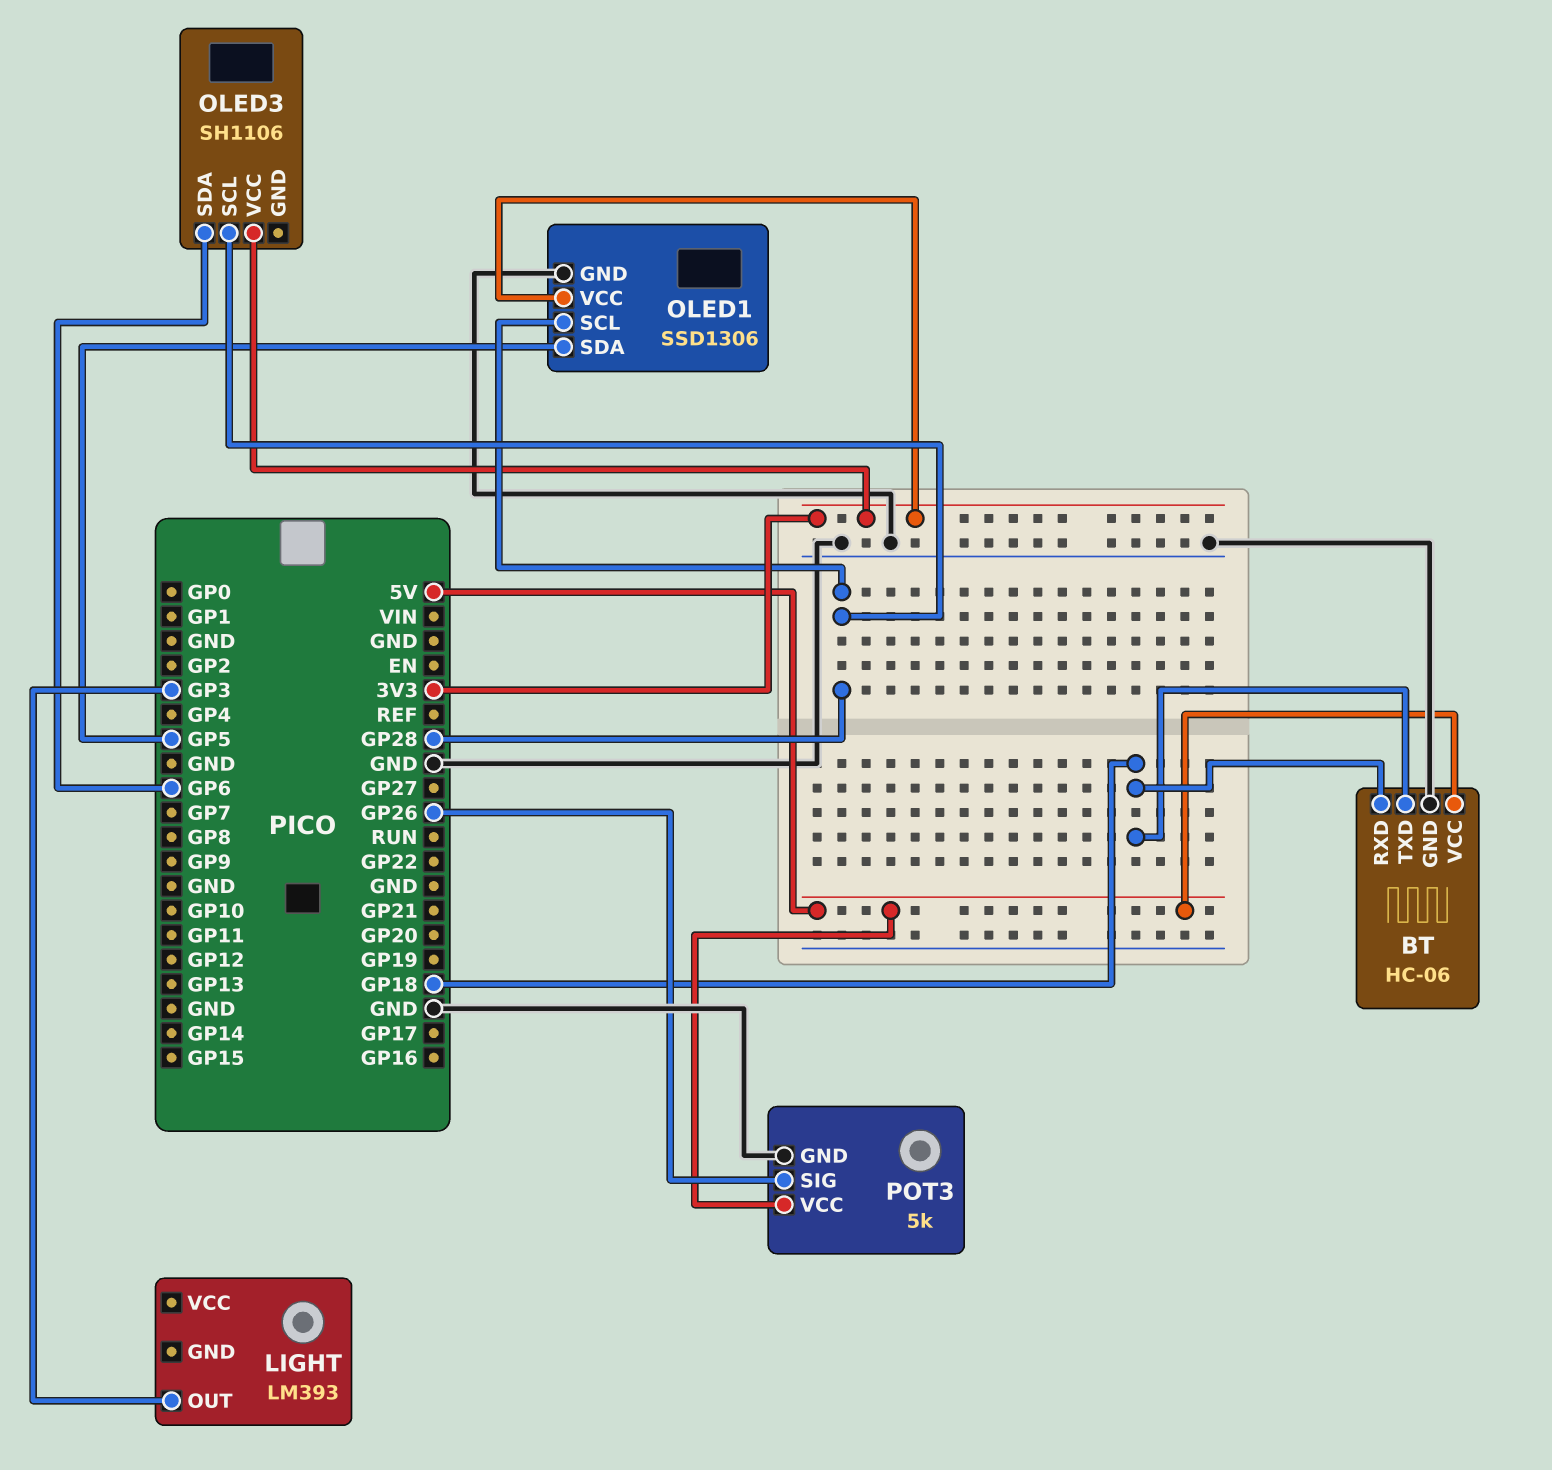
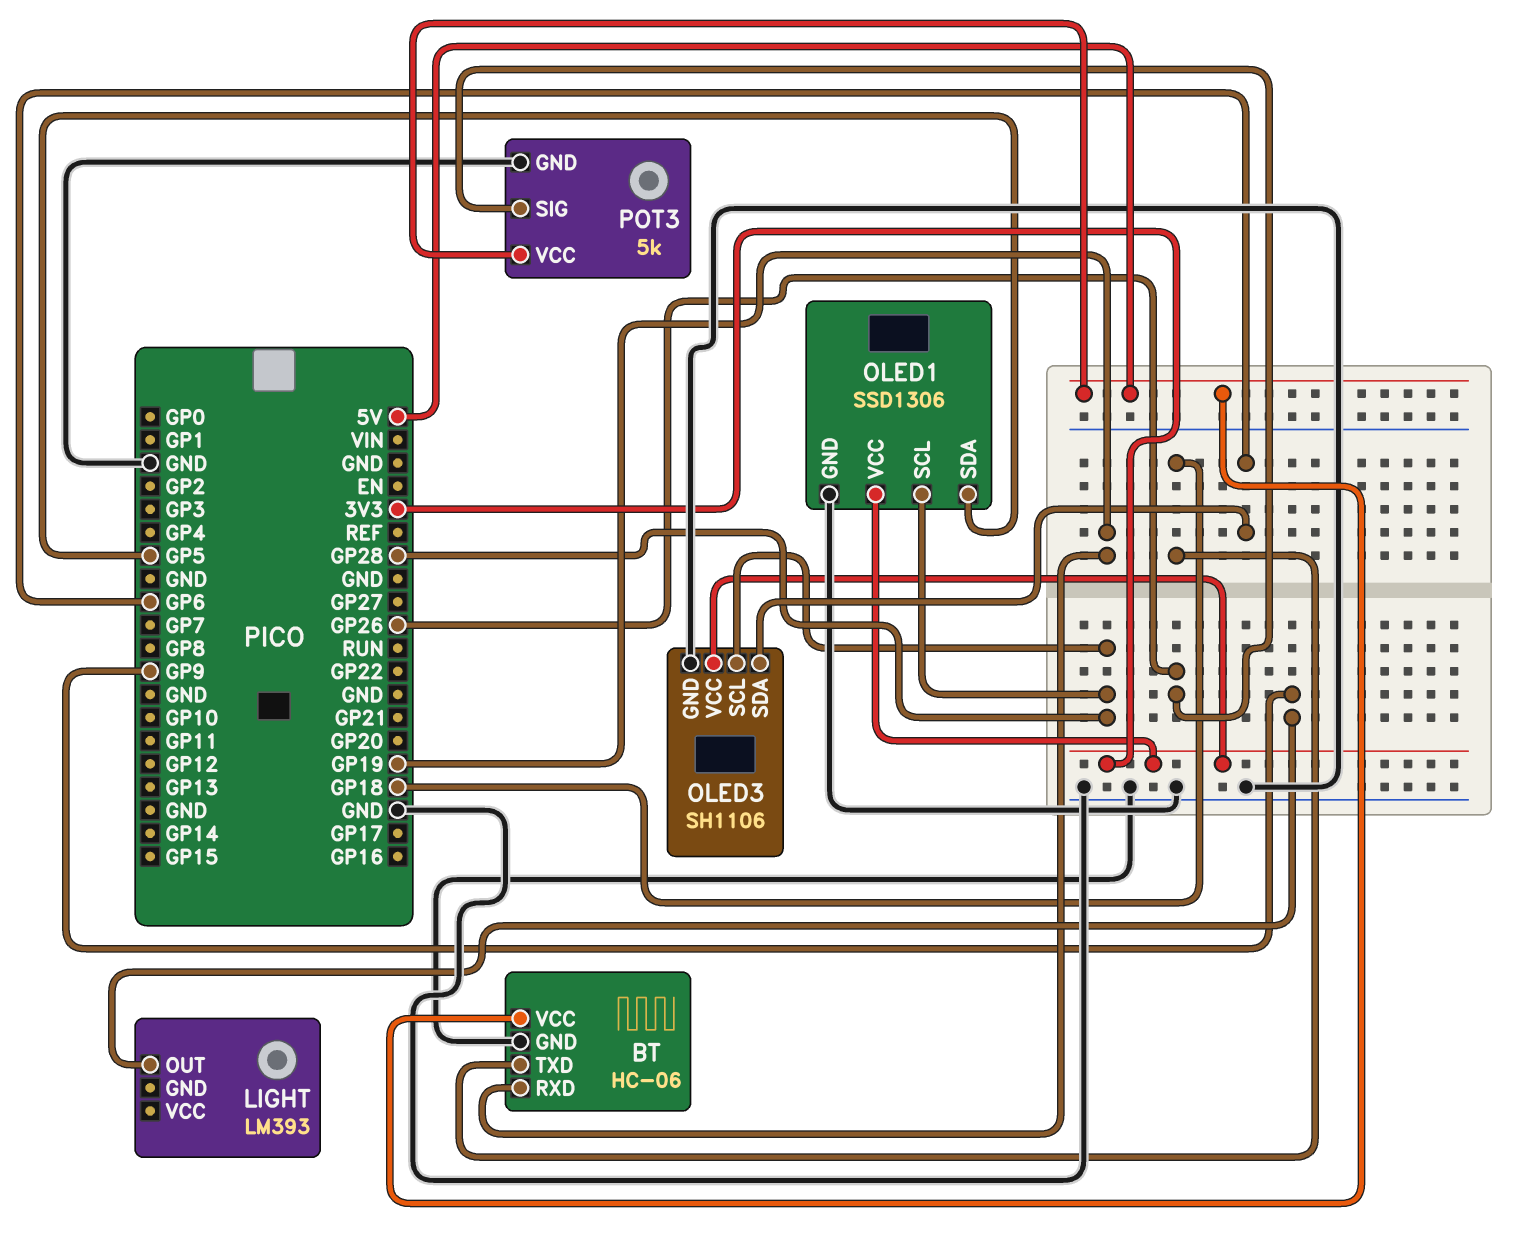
BT pin RXD: GP18 -> GP19
LIGHT pin OUT: GP3 -> GP9
OLED3 pin GND: none -> GND

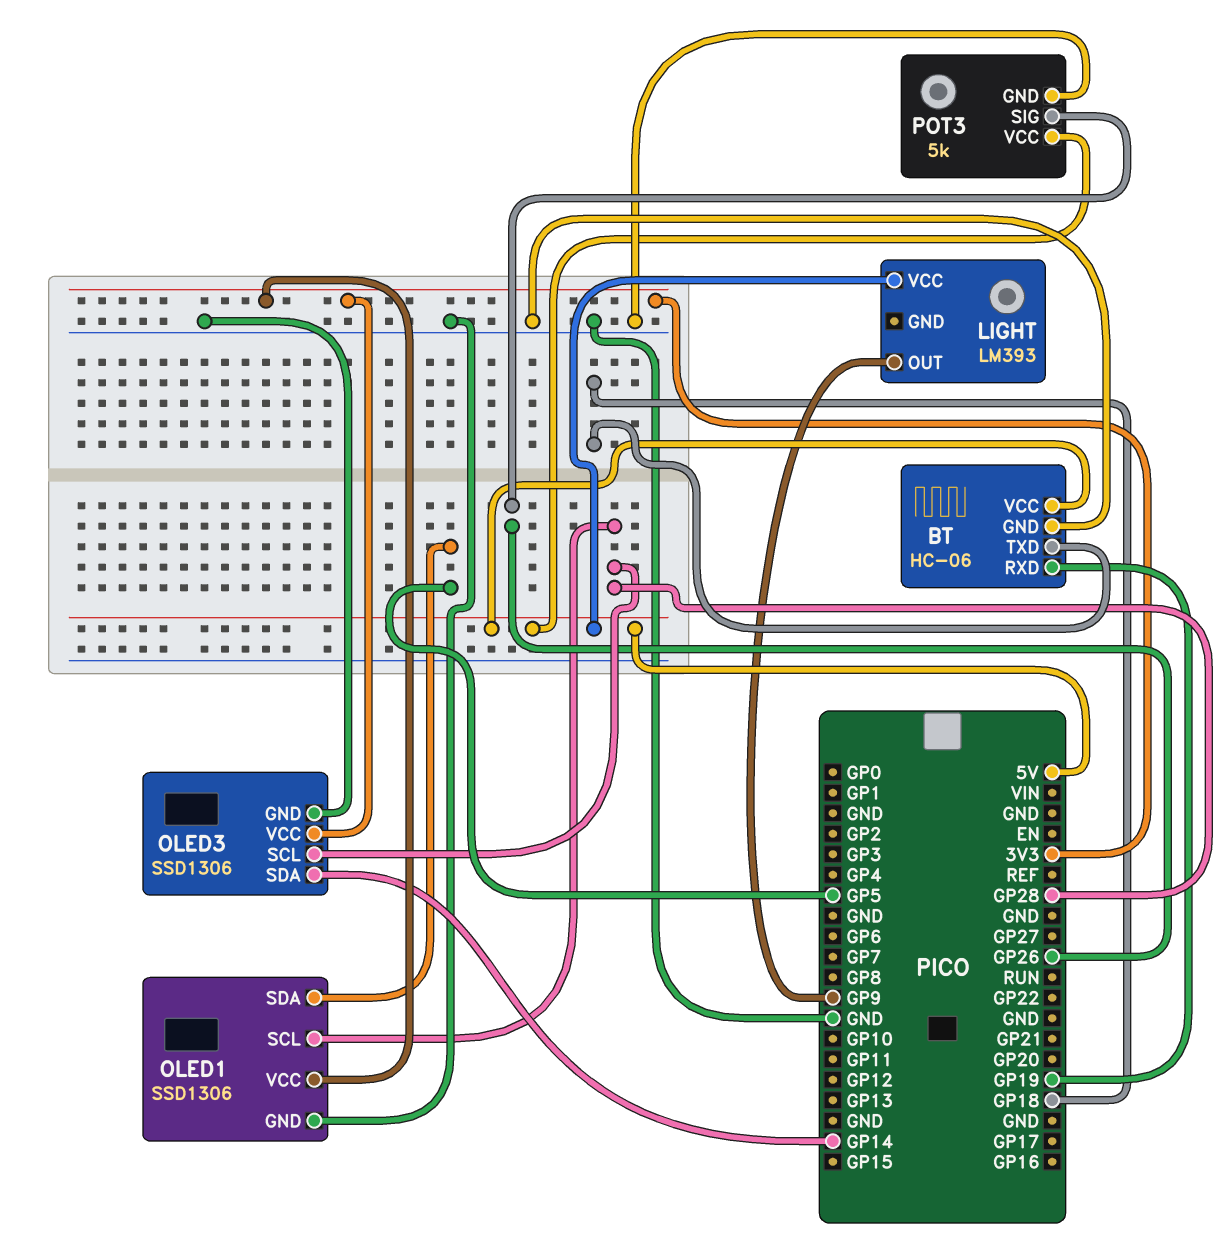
LIGHT pin VCC: none -> 5V
OLED3: SH1106 -> SSD1306
OLED3 pin SDA: GP6 -> GP14

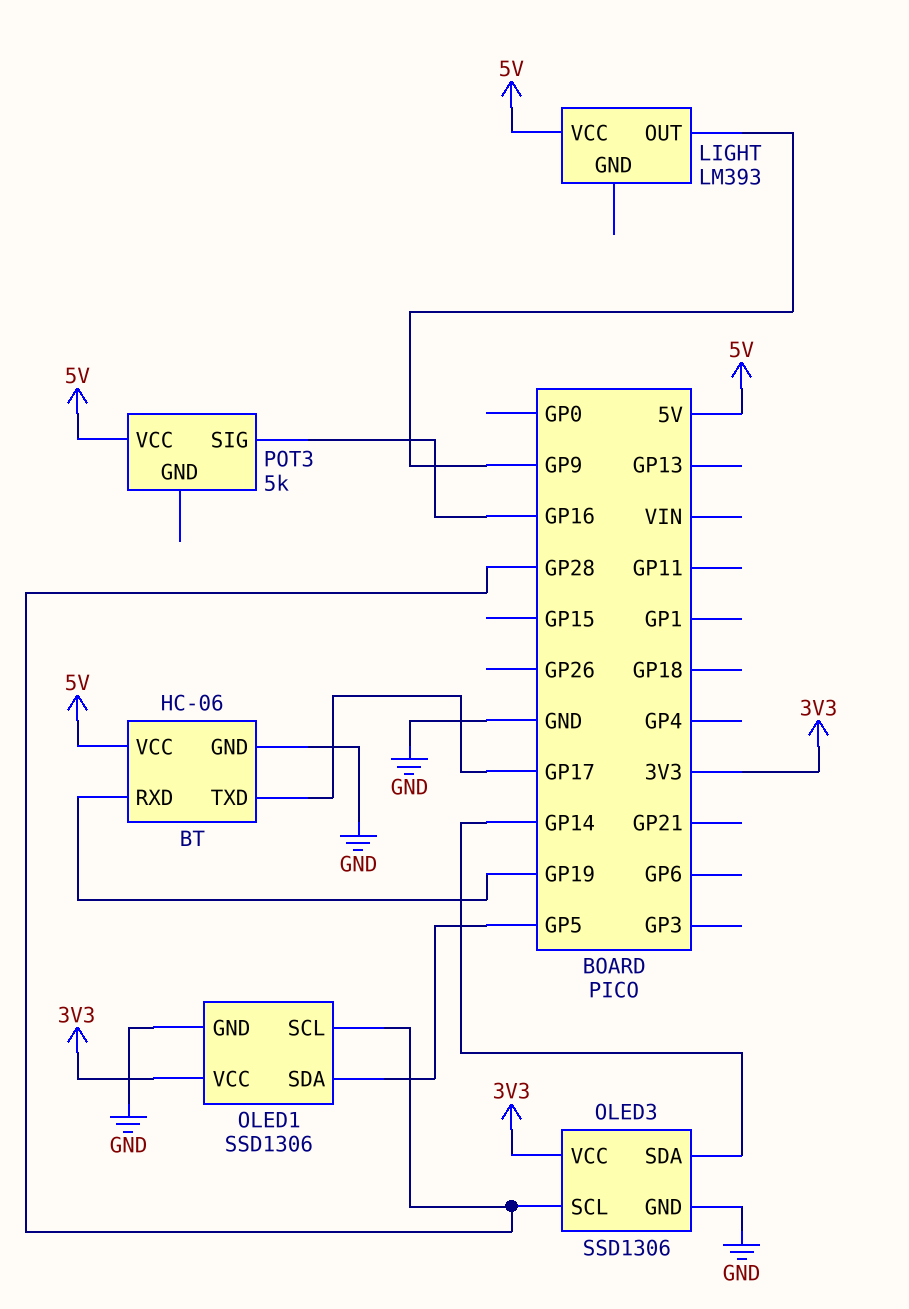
BT pin TXD: GP18 -> GP17
POT3 pin GND: GND -> none
POT3 pin SIG: GP26 -> GP16

